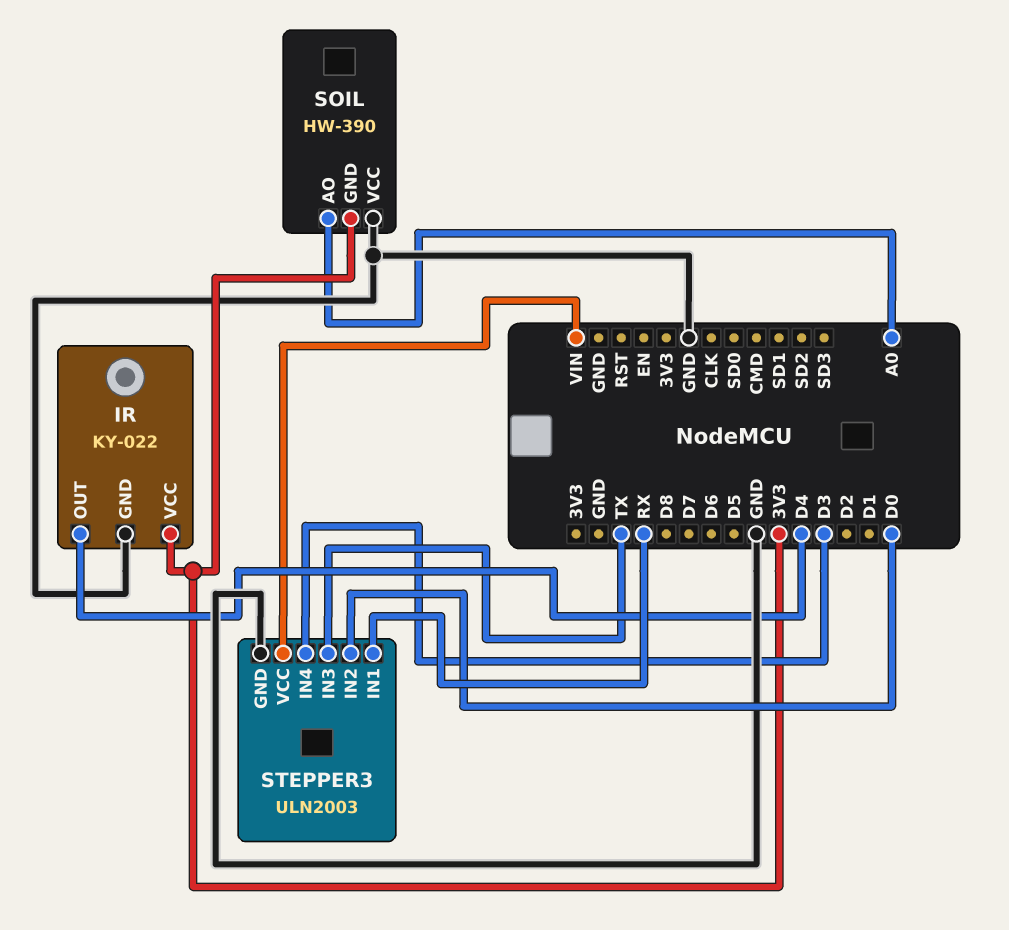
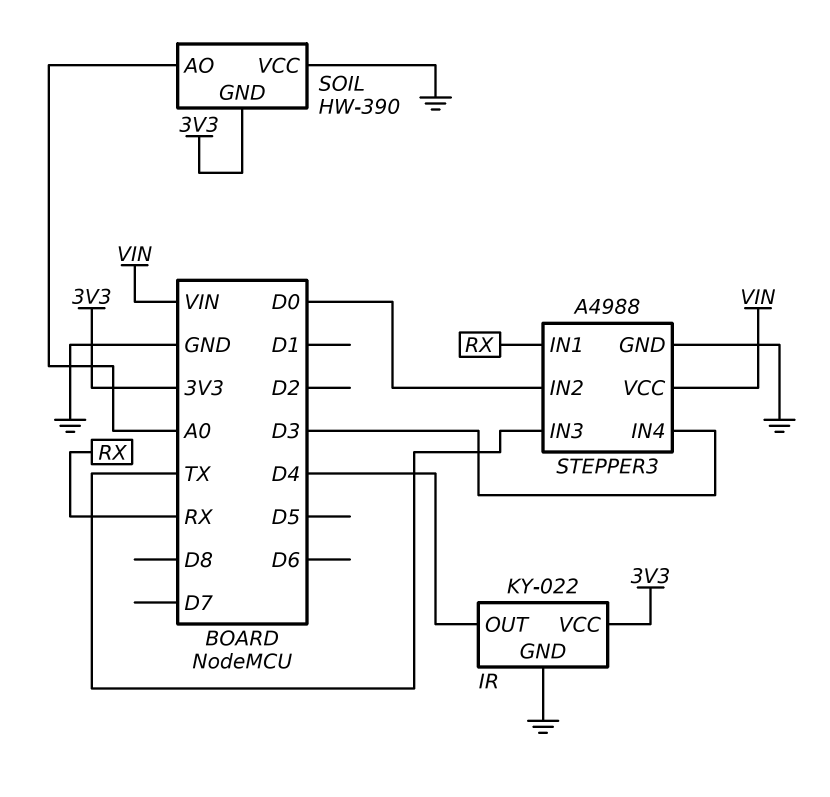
STEPPER3: ULN2003 -> A4988

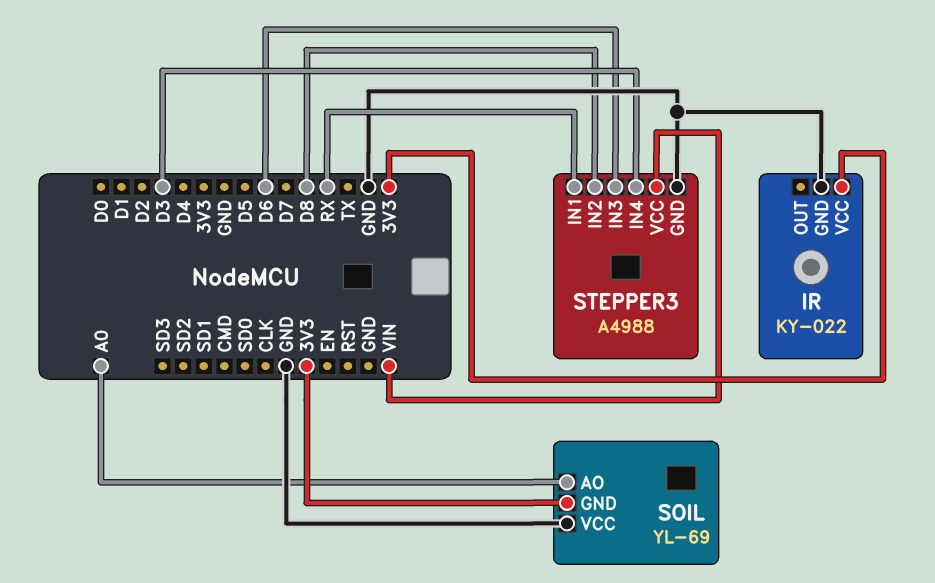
IR pin OUT: D4 -> none
SOIL: HW-390 -> YL-69
STEPPER3 pin IN2: D0 -> D8
STEPPER3 pin IN3: TX -> D6

